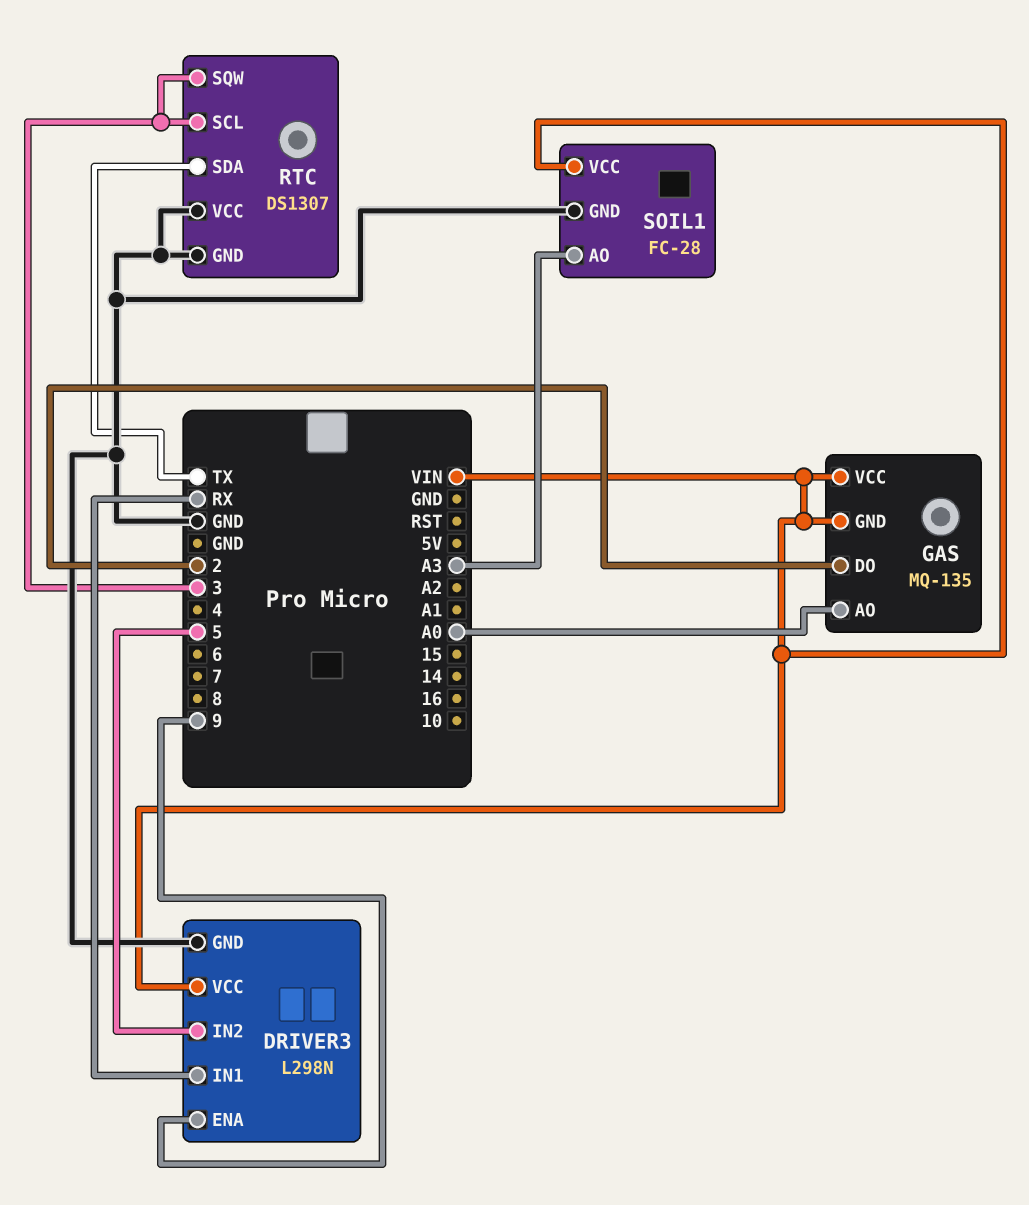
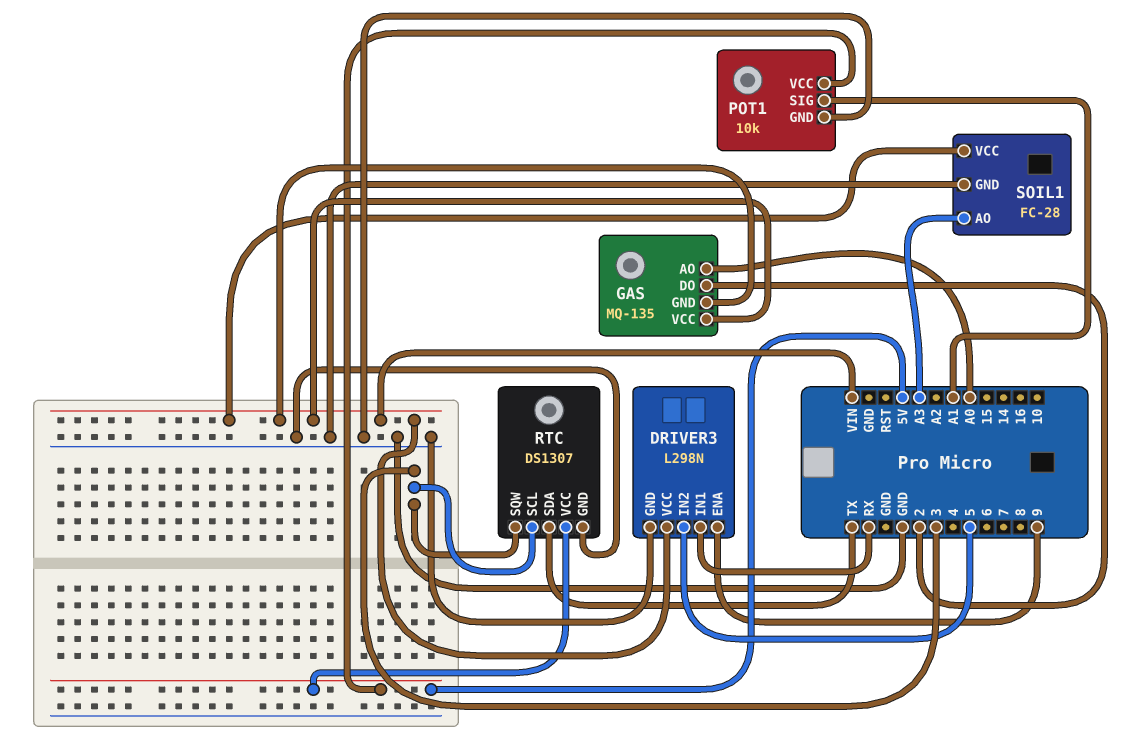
POT1: none -> 10k
POT1 pin GND: none -> GND
POT1 pin SIG: none -> A1
POT1 pin VCC: none -> 5V
RTC pin VCC: GND -> 5V

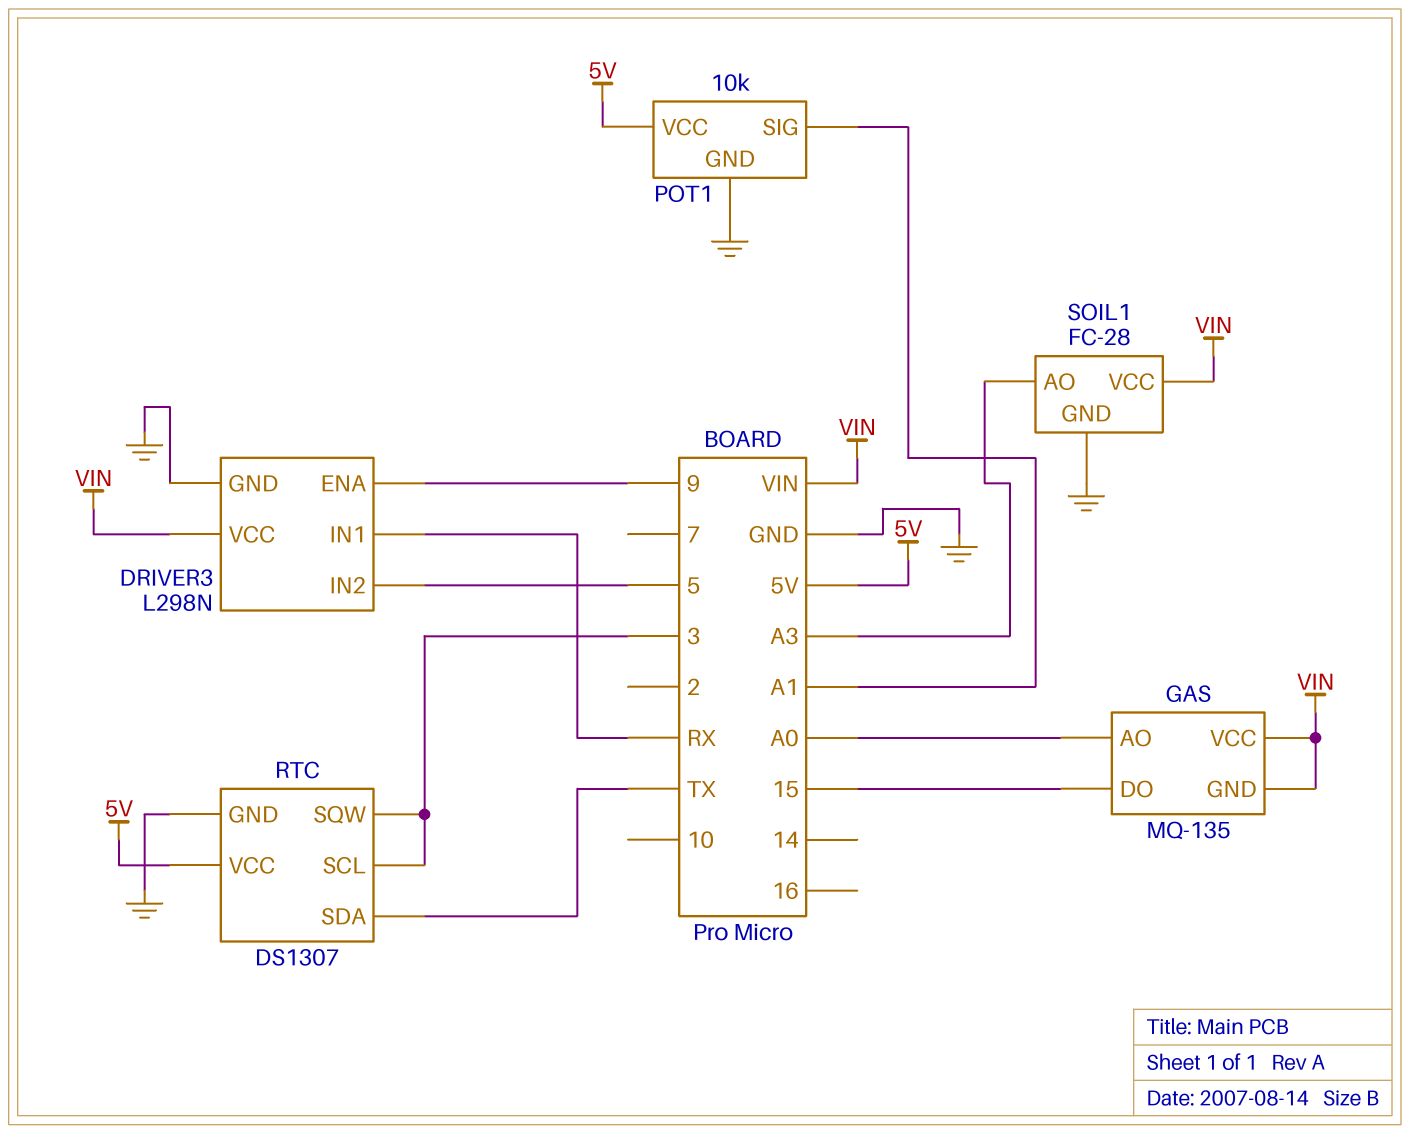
GAS pin DO: 2 -> 15

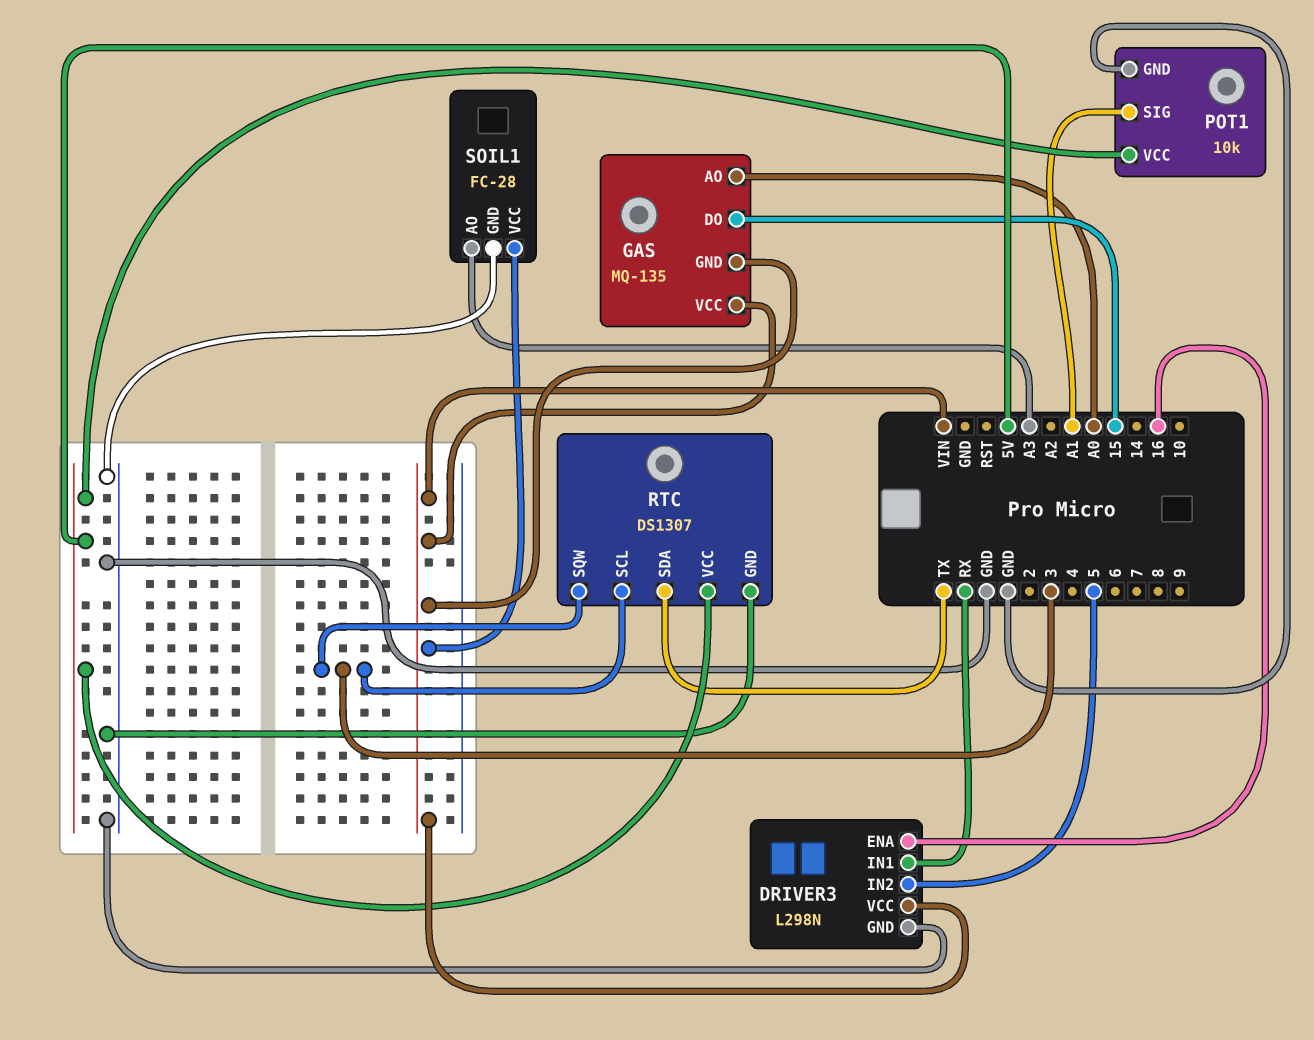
DRIVER3 pin ENA: 9 -> 16

